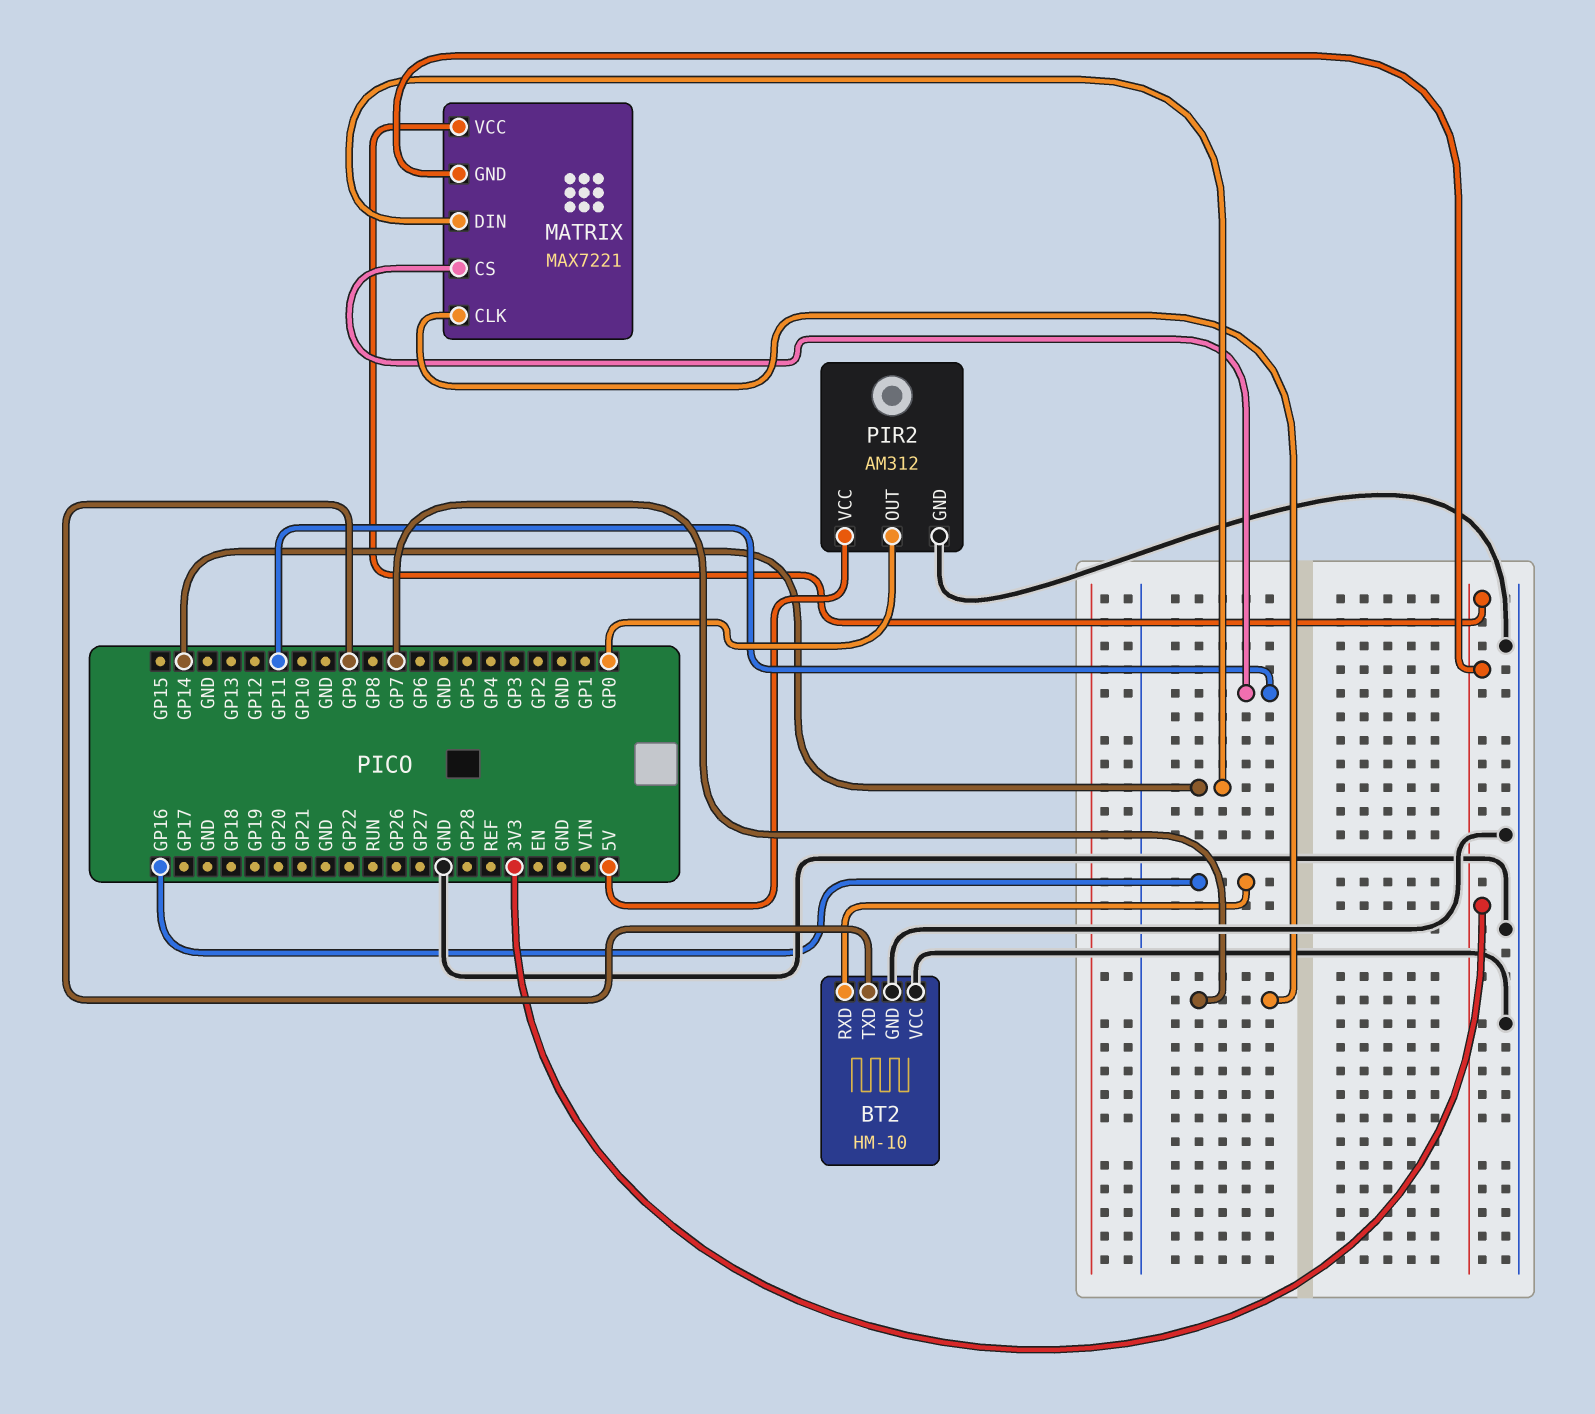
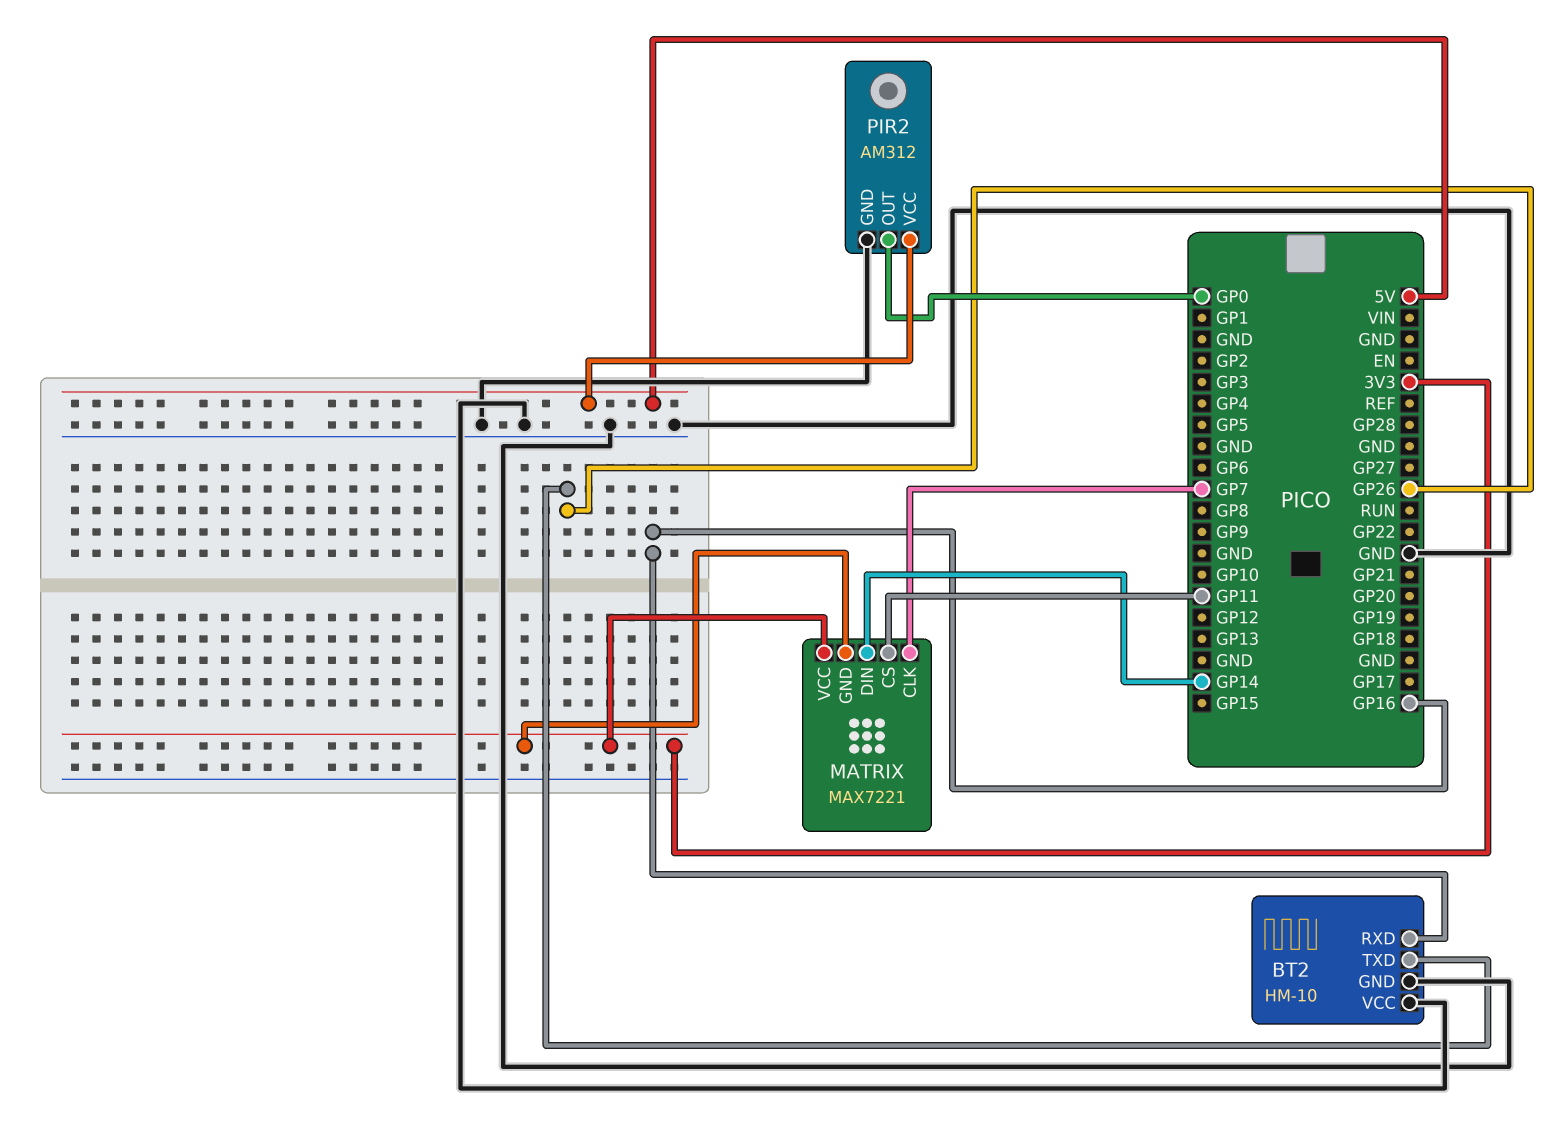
BT2 pin TXD: GP9 -> GP26

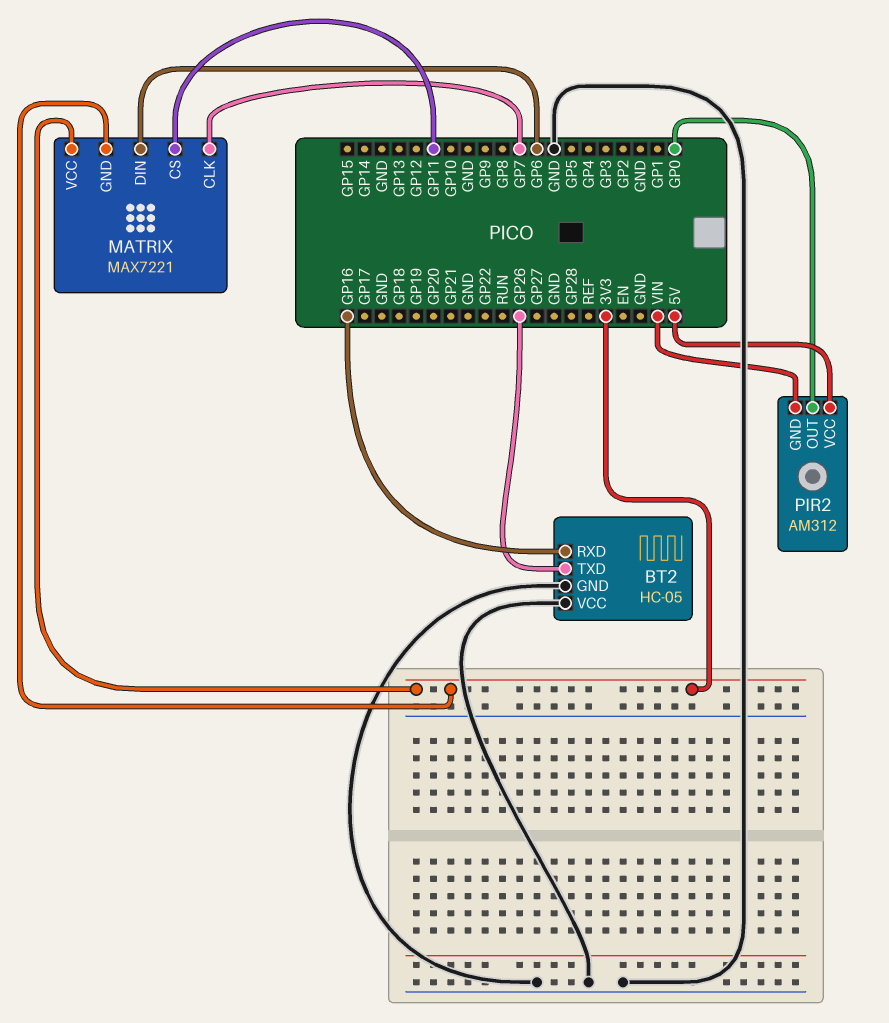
BT2: HM-10 -> HC-05
MATRIX pin DIN: GP14 -> GP6
PIR2 pin GND: GND -> VIN

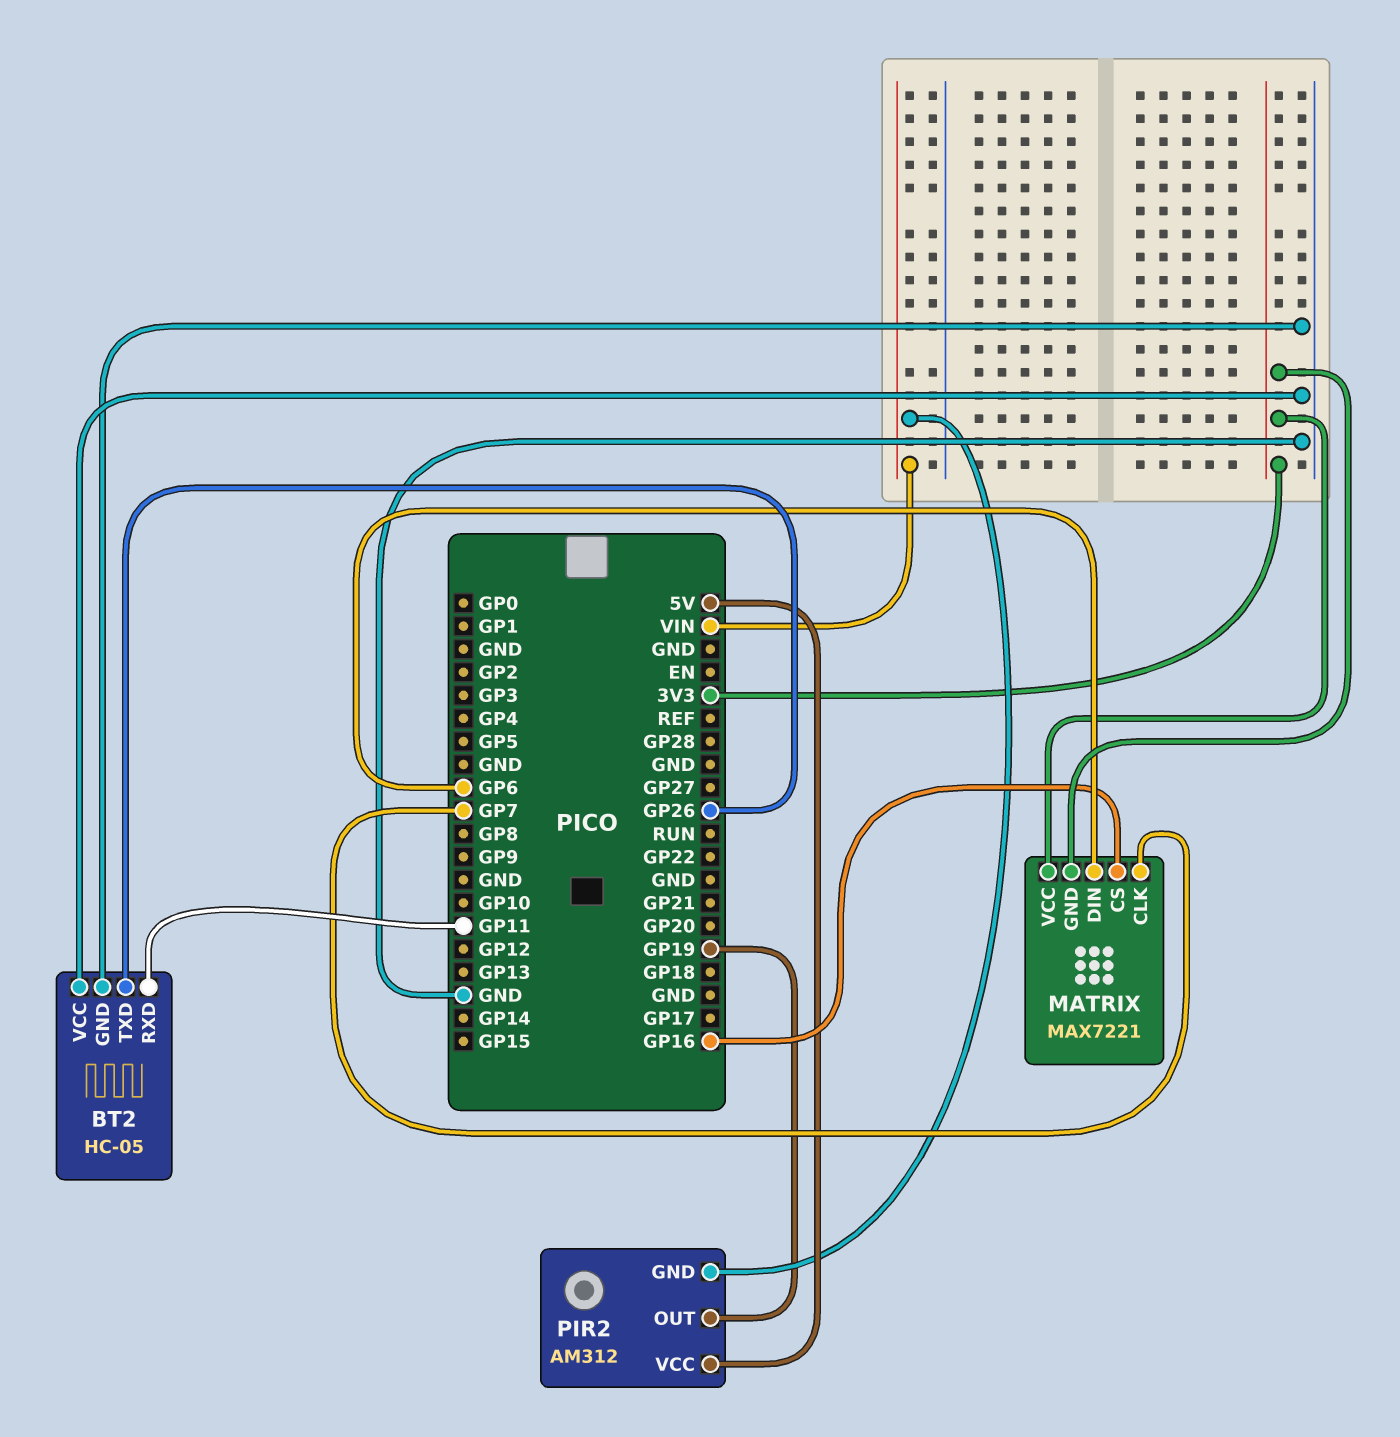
BT2 pin RXD: GP16 -> GP11
MATRIX pin CS: GP11 -> GP16
PIR2 pin OUT: GP0 -> GP19

